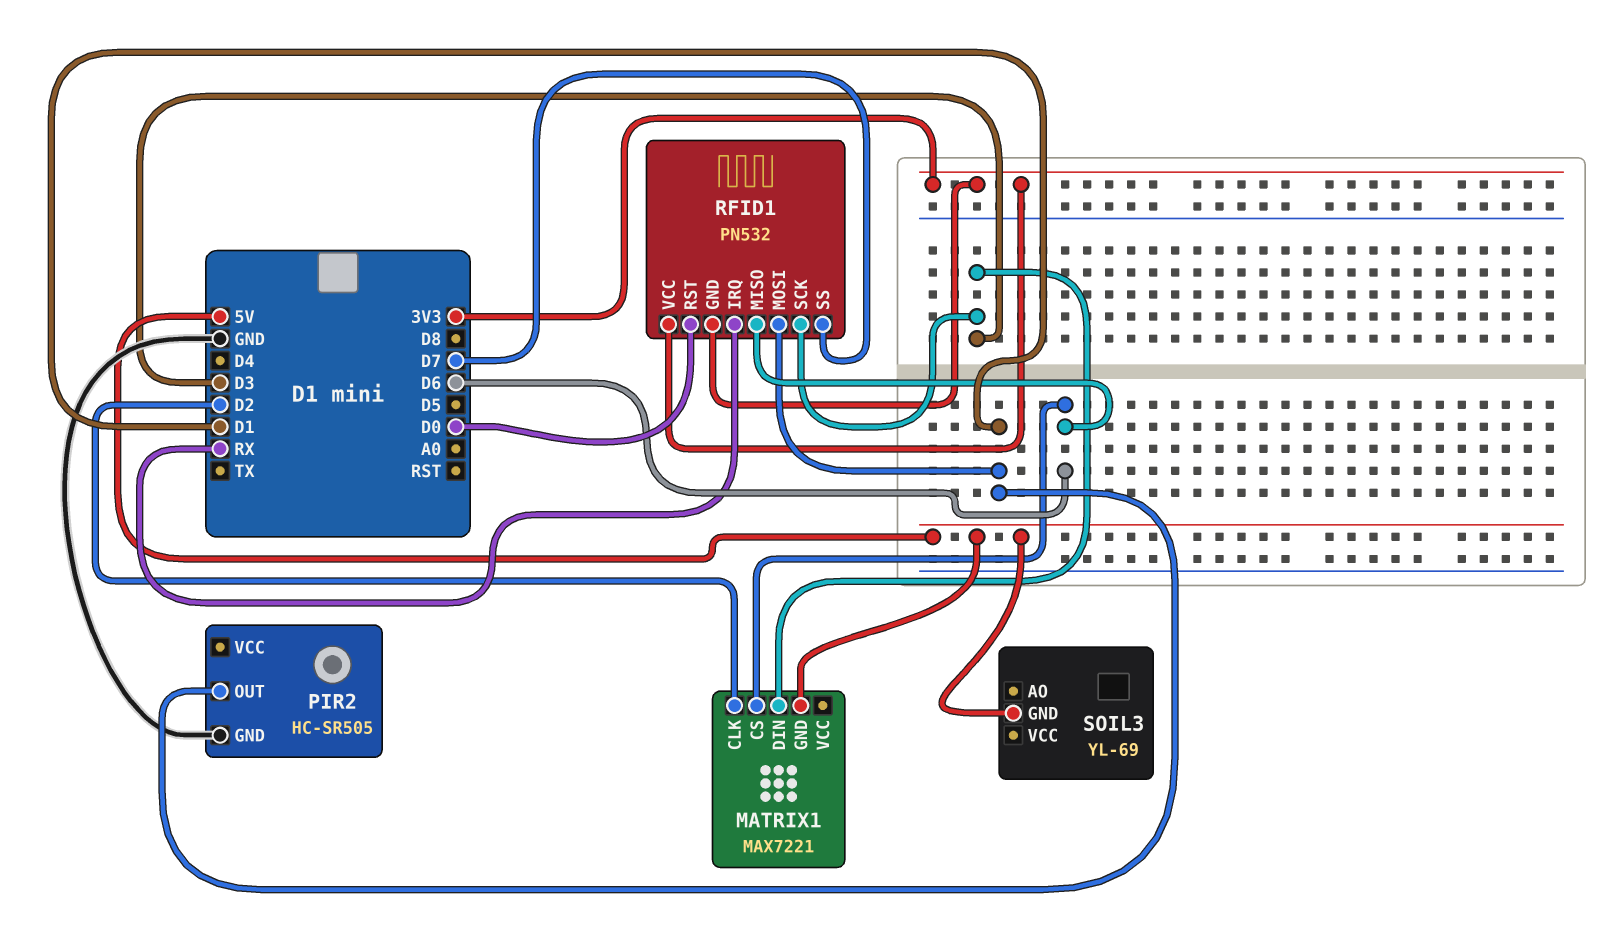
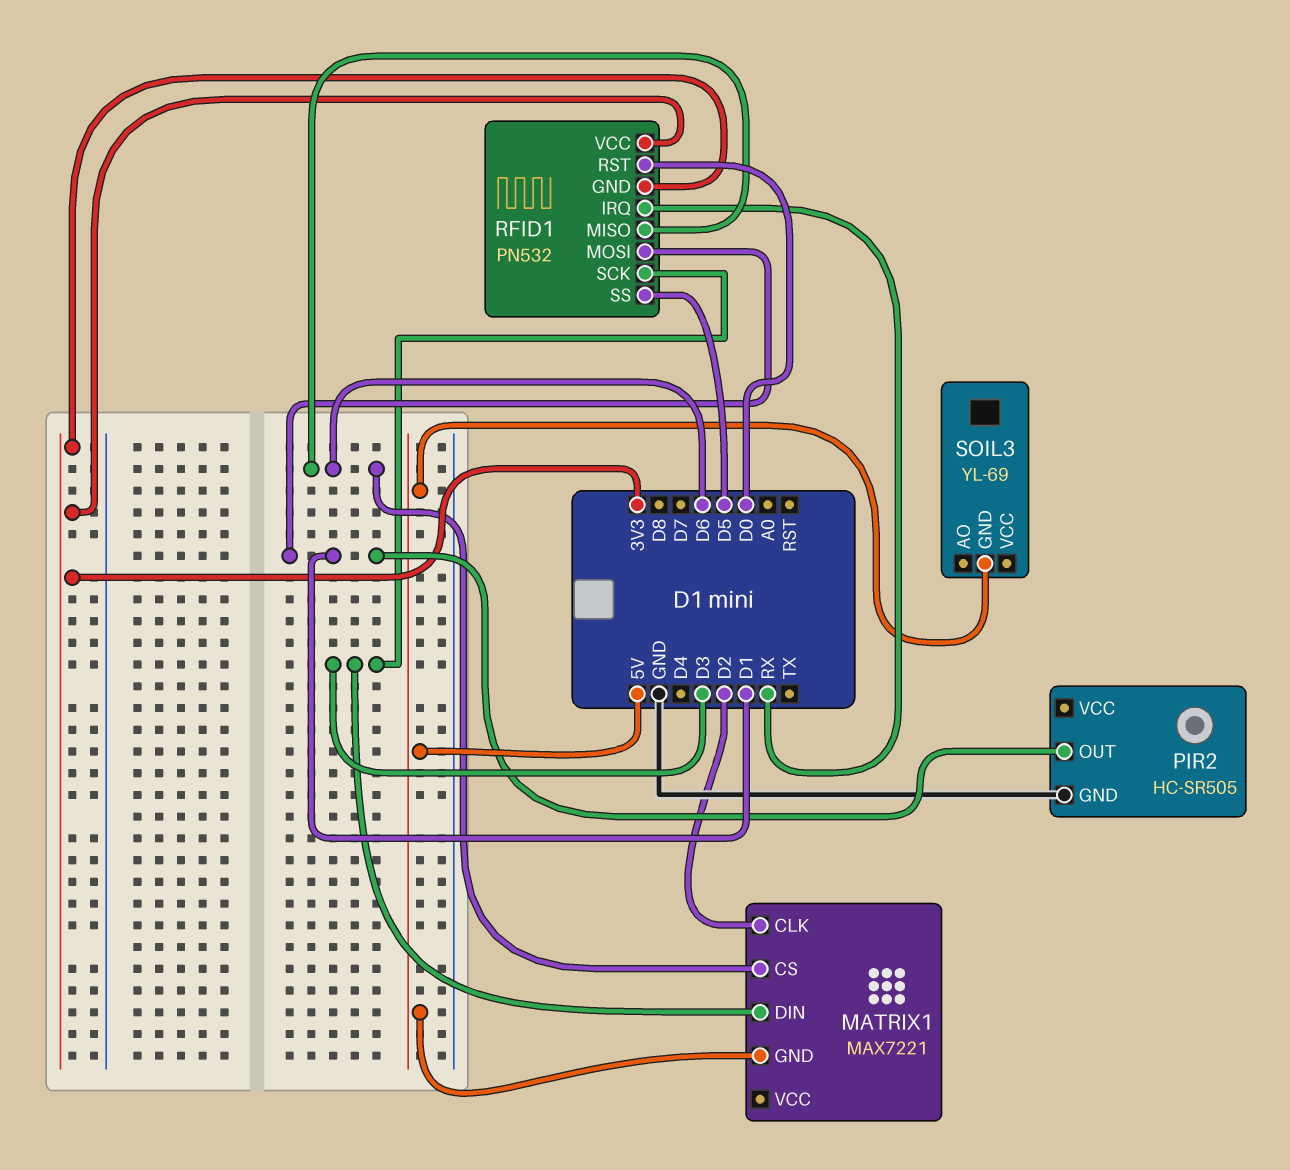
RFID1 pin SS: D7 -> D5

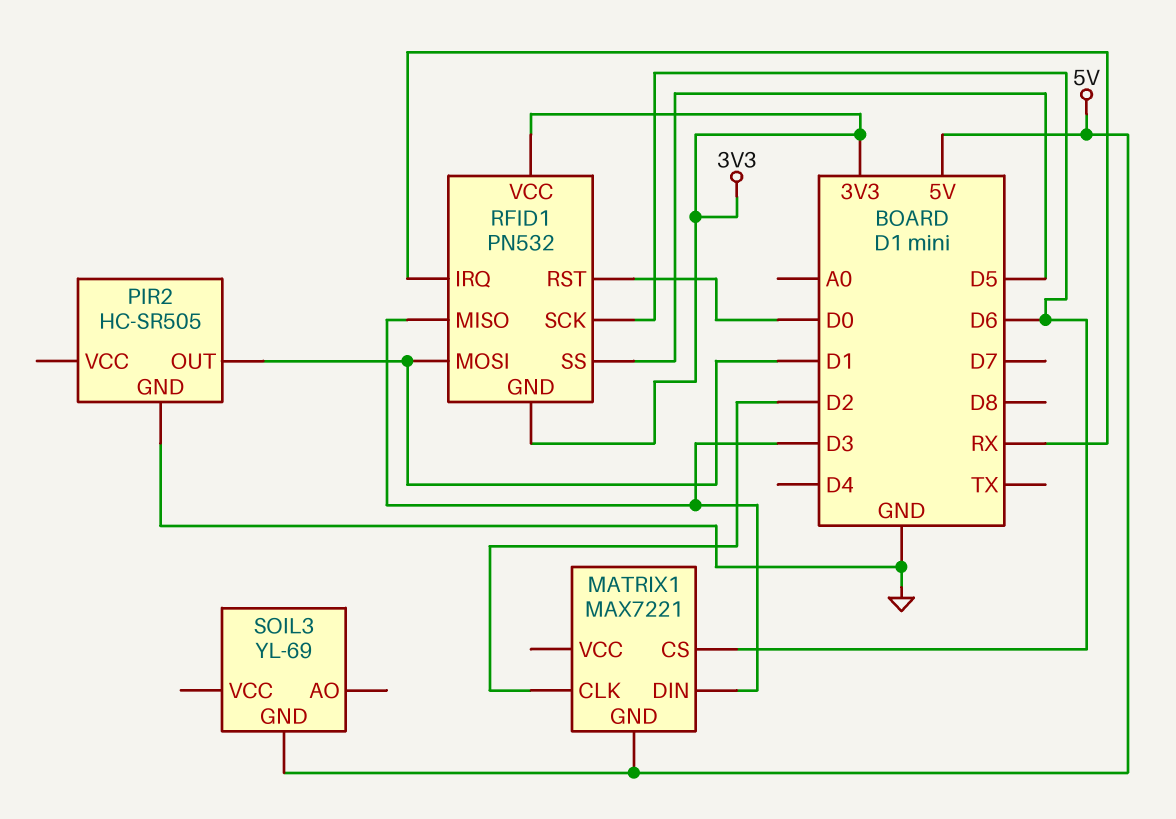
RFID1 pin MISO: D6 -> D3
RFID1 pin SCK: D3 -> D6

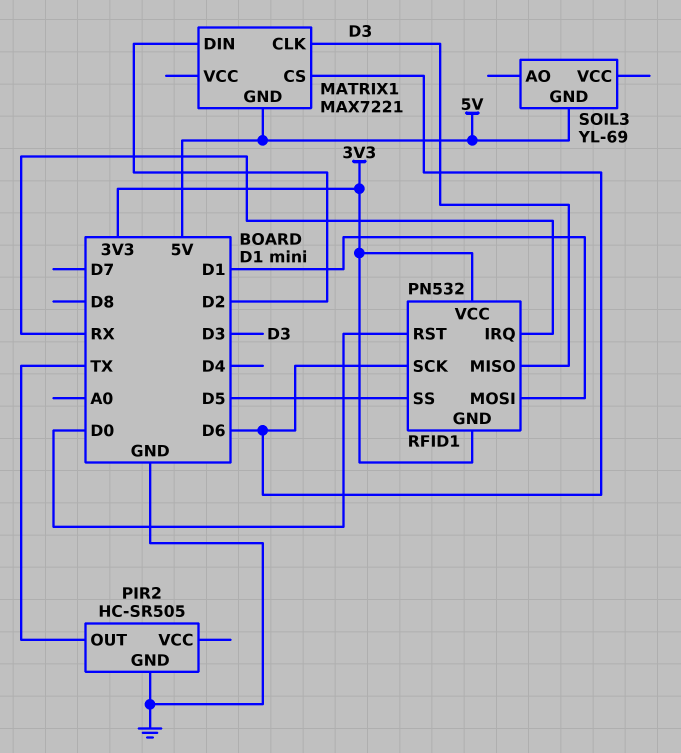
MATRIX1 pin CLK: D2 -> D3
MATRIX1 pin DIN: D3 -> D2
PIR2 pin OUT: D1 -> TX

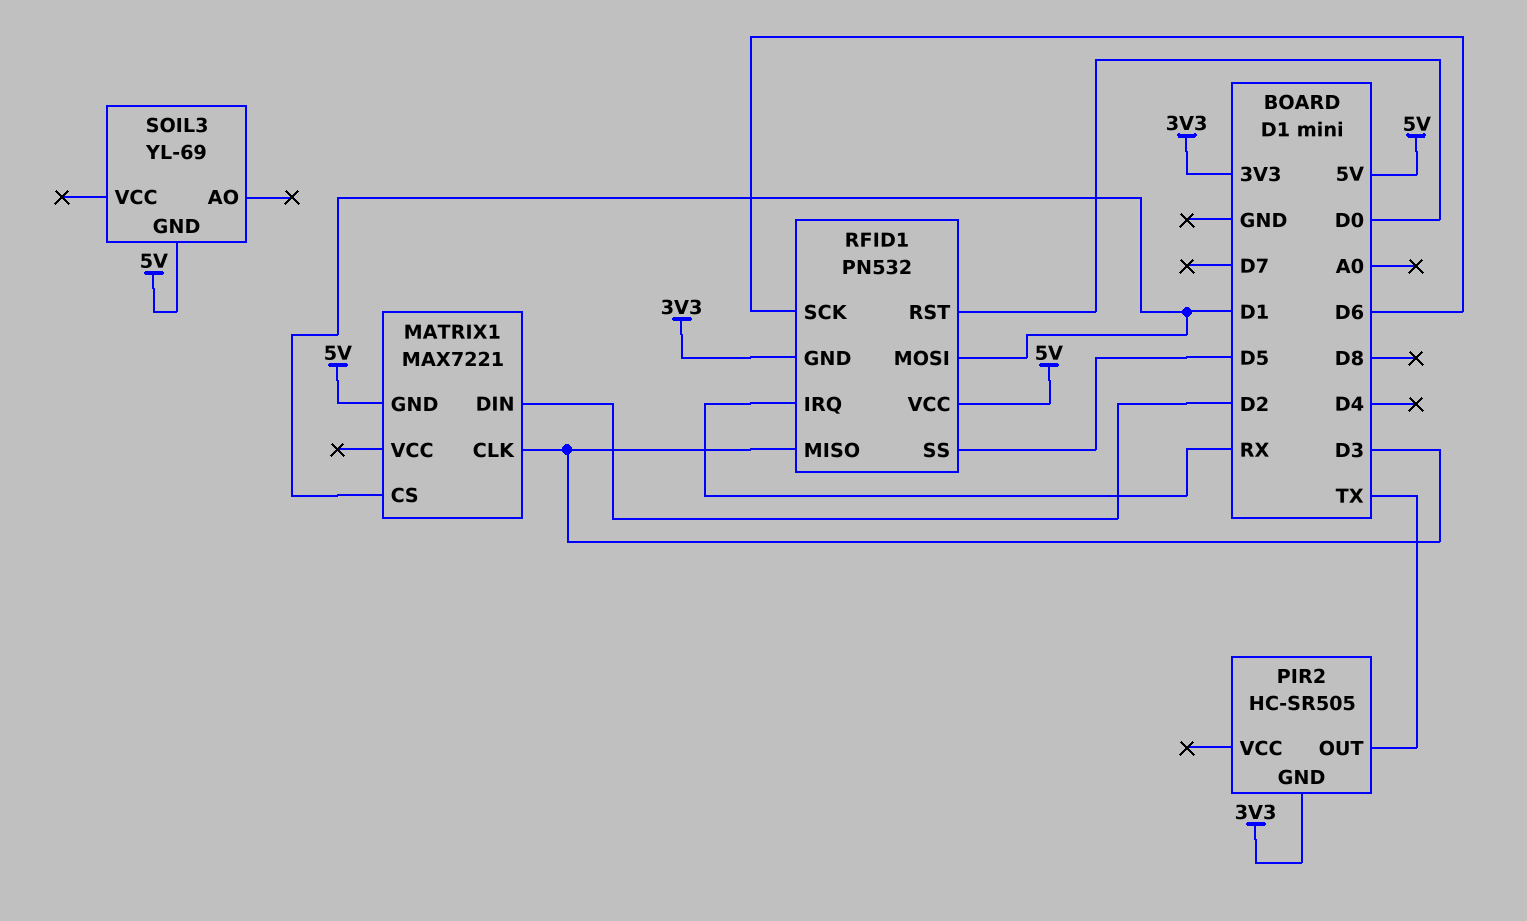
MATRIX1 pin CS: D6 -> D1
PIR2 pin GND: GND -> 3V3
RFID1 pin VCC: 3V3 -> 5V

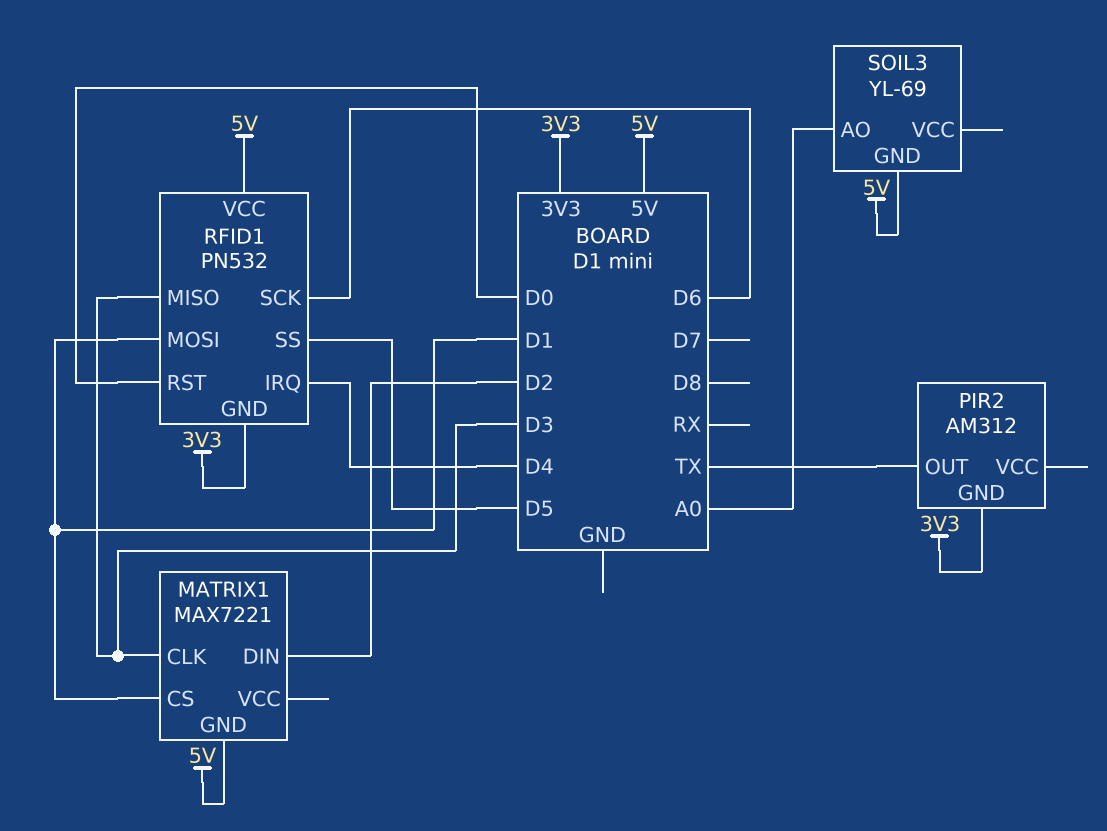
PIR2: HC-SR505 -> AM312
RFID1 pin IRQ: RX -> D4
SOIL3 pin AO: none -> A0

